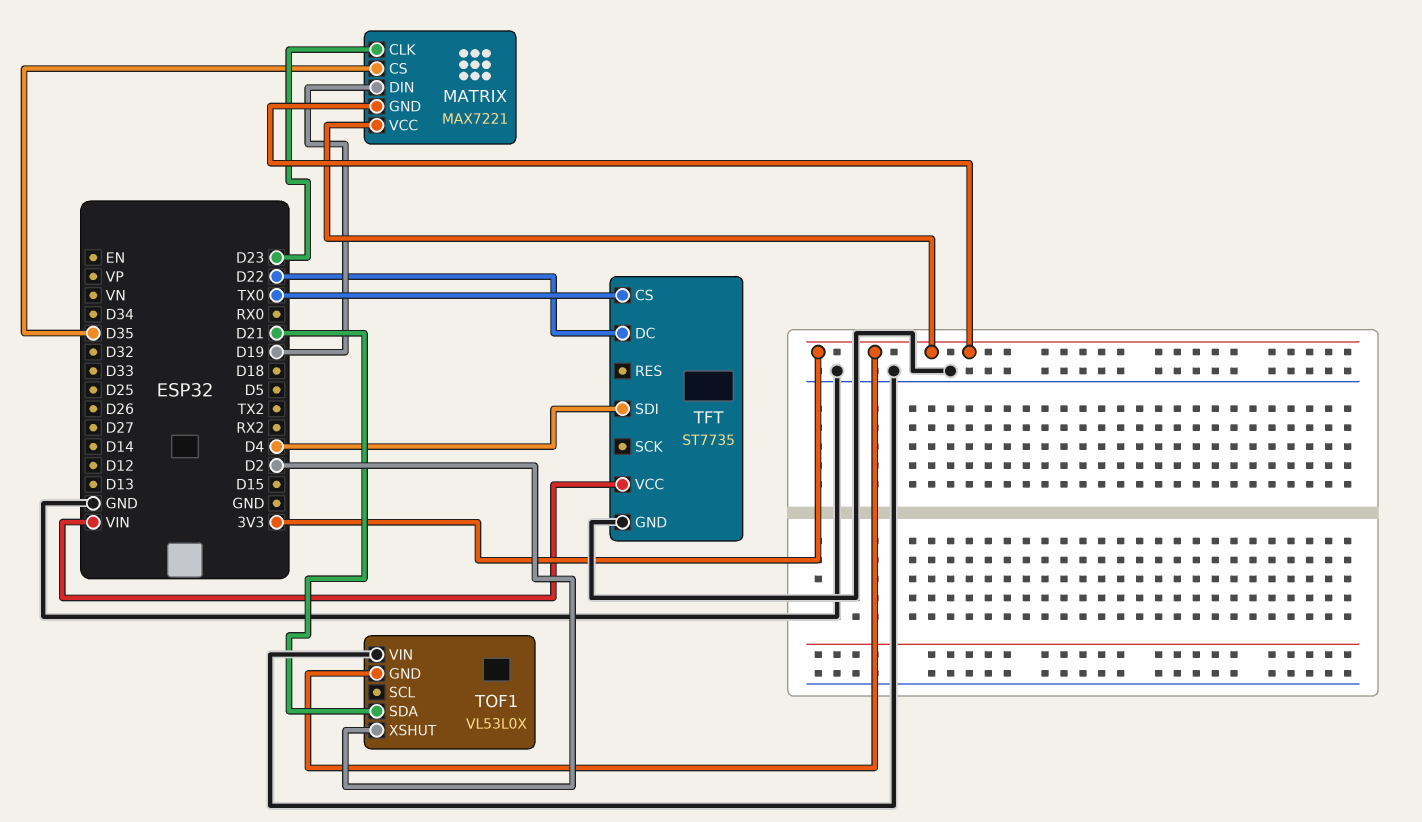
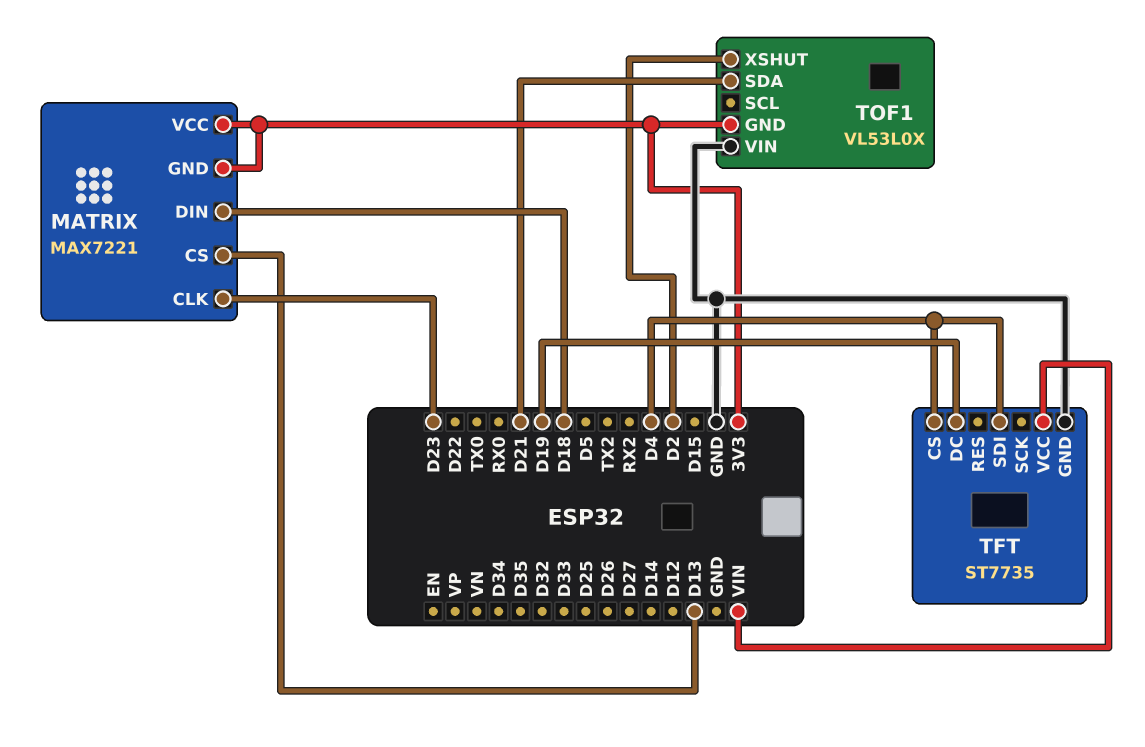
MATRIX pin CS: D35 -> D13
MATRIX pin DIN: D19 -> D18
TFT pin CS: TX0 -> D4
TFT pin DC: D22 -> D19

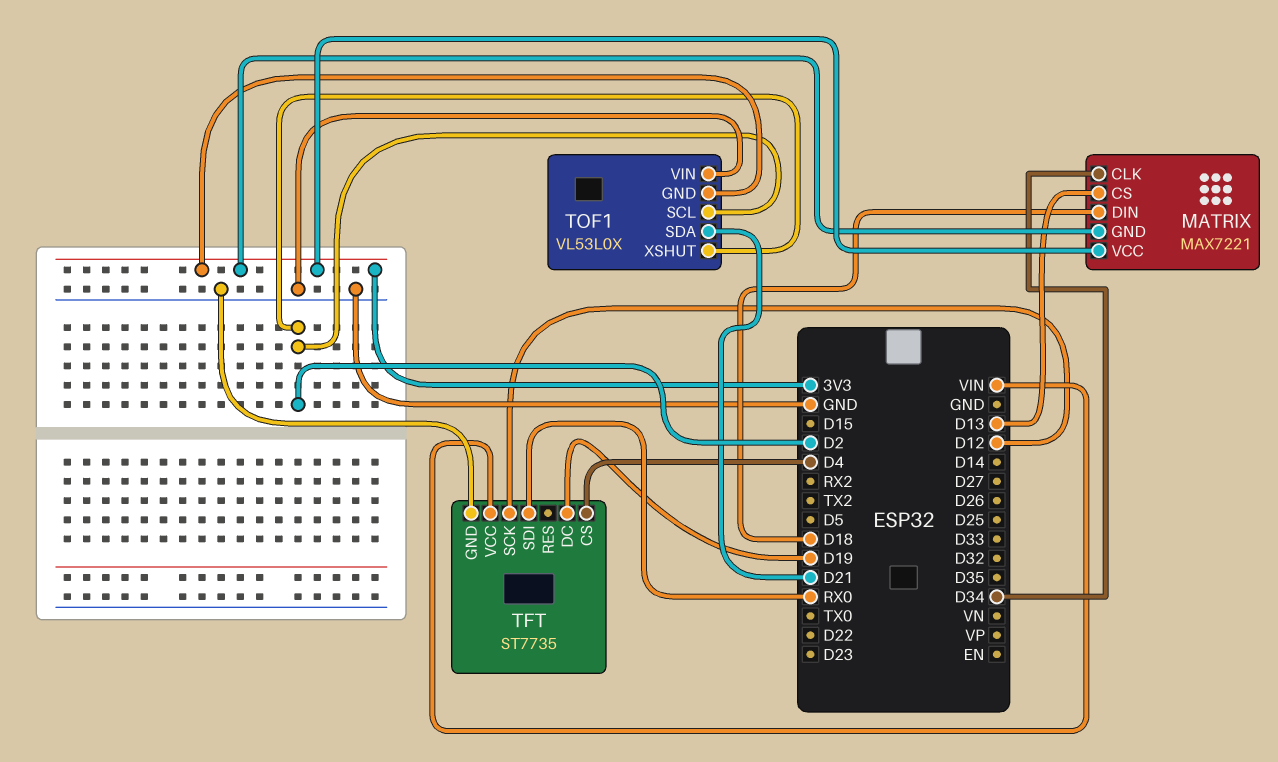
MATRIX pin CLK: D23 -> D34
TFT pin SCK: none -> D12
TFT pin SDI: D4 -> RX0
TOF1 pin SCL: none -> D2

